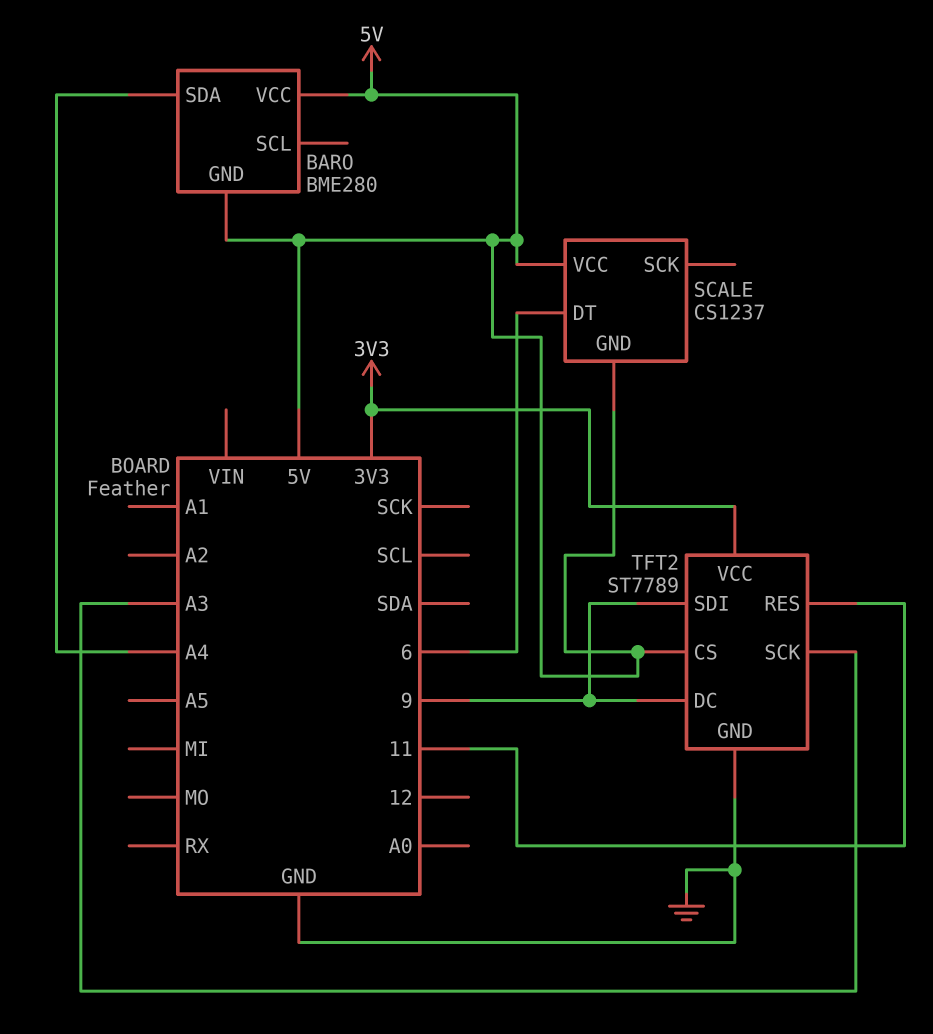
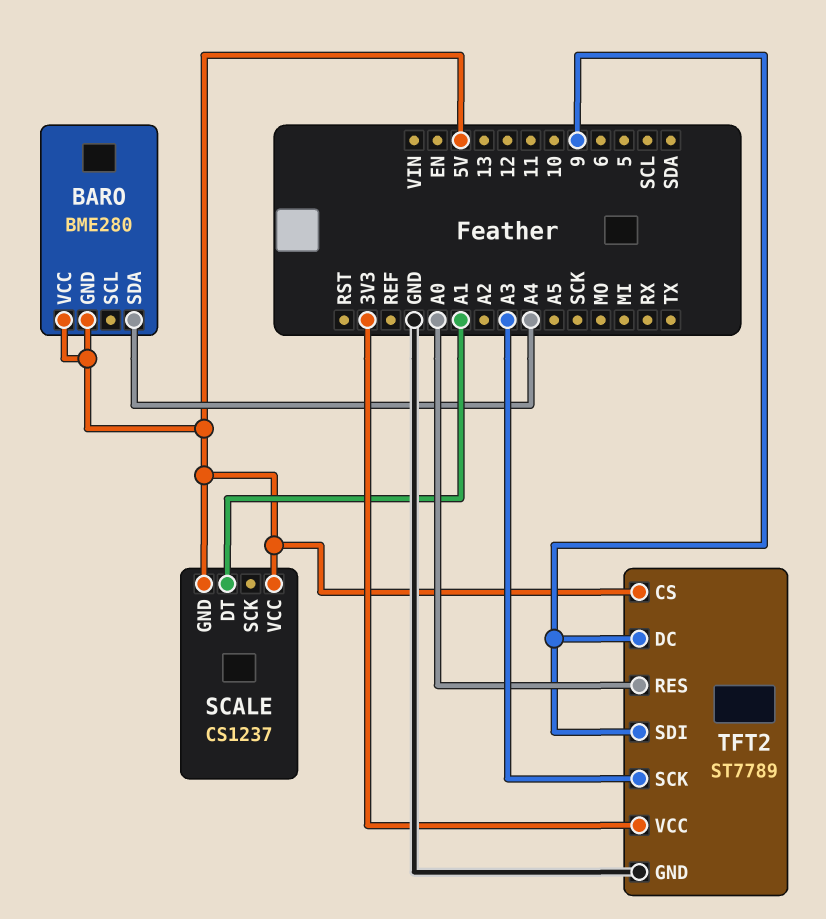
SCALE pin DT: 6 -> A1
TFT2 pin RES: 11 -> A0

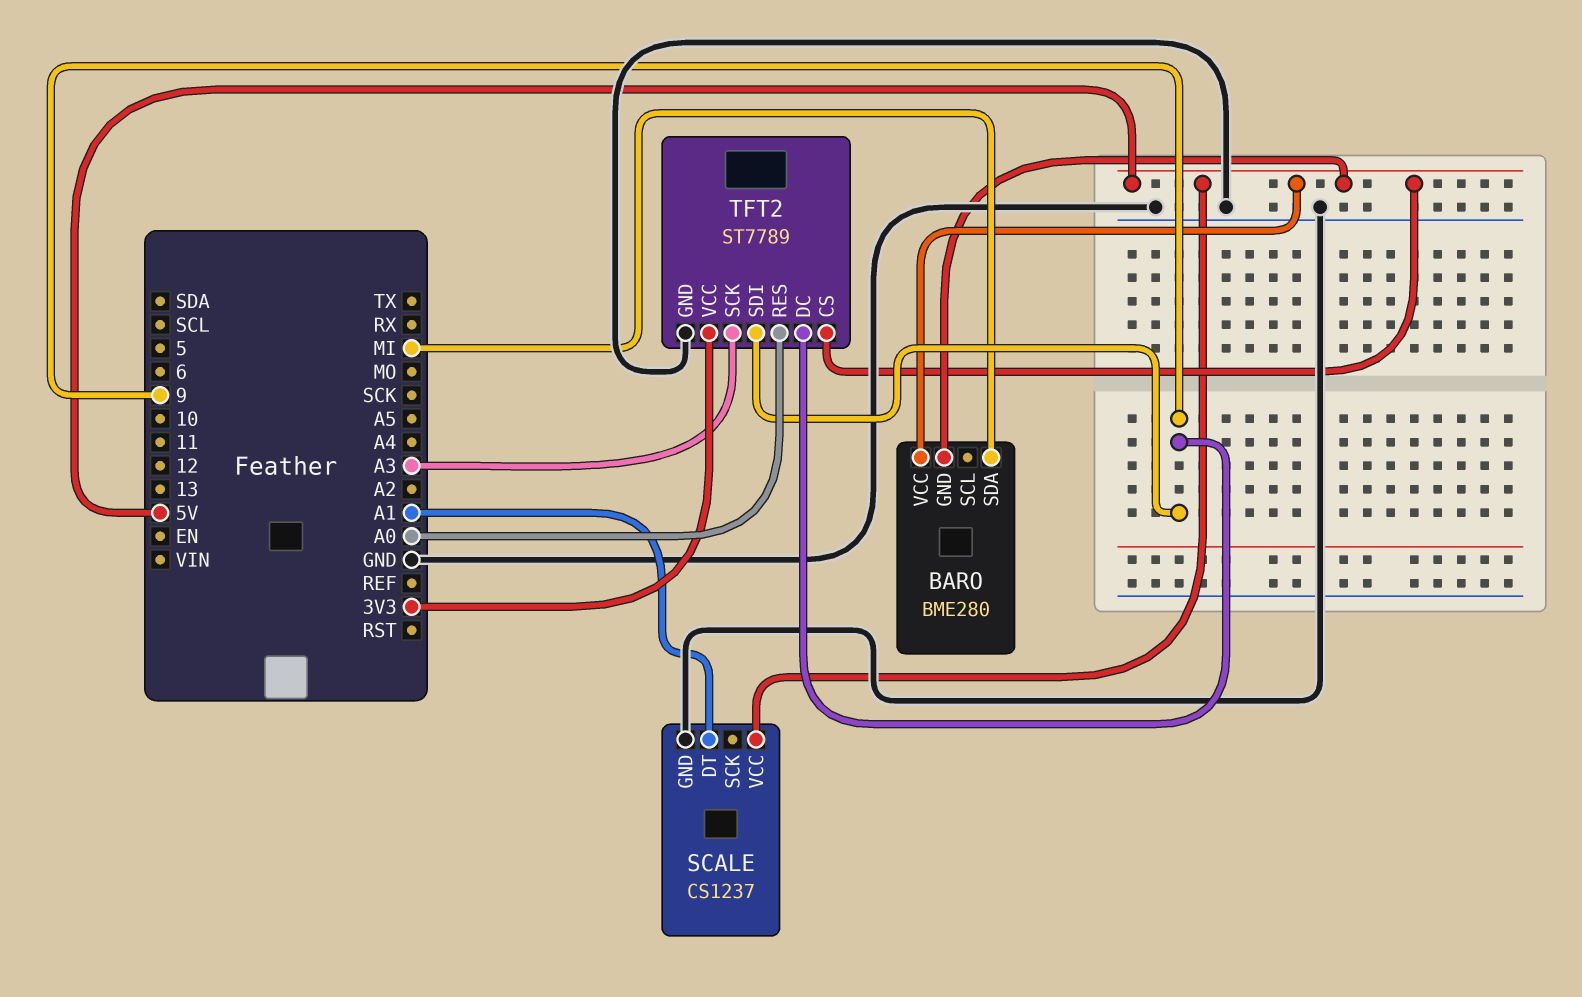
BARO pin SDA: A4 -> MI
SCALE pin GND: 5V -> GND

